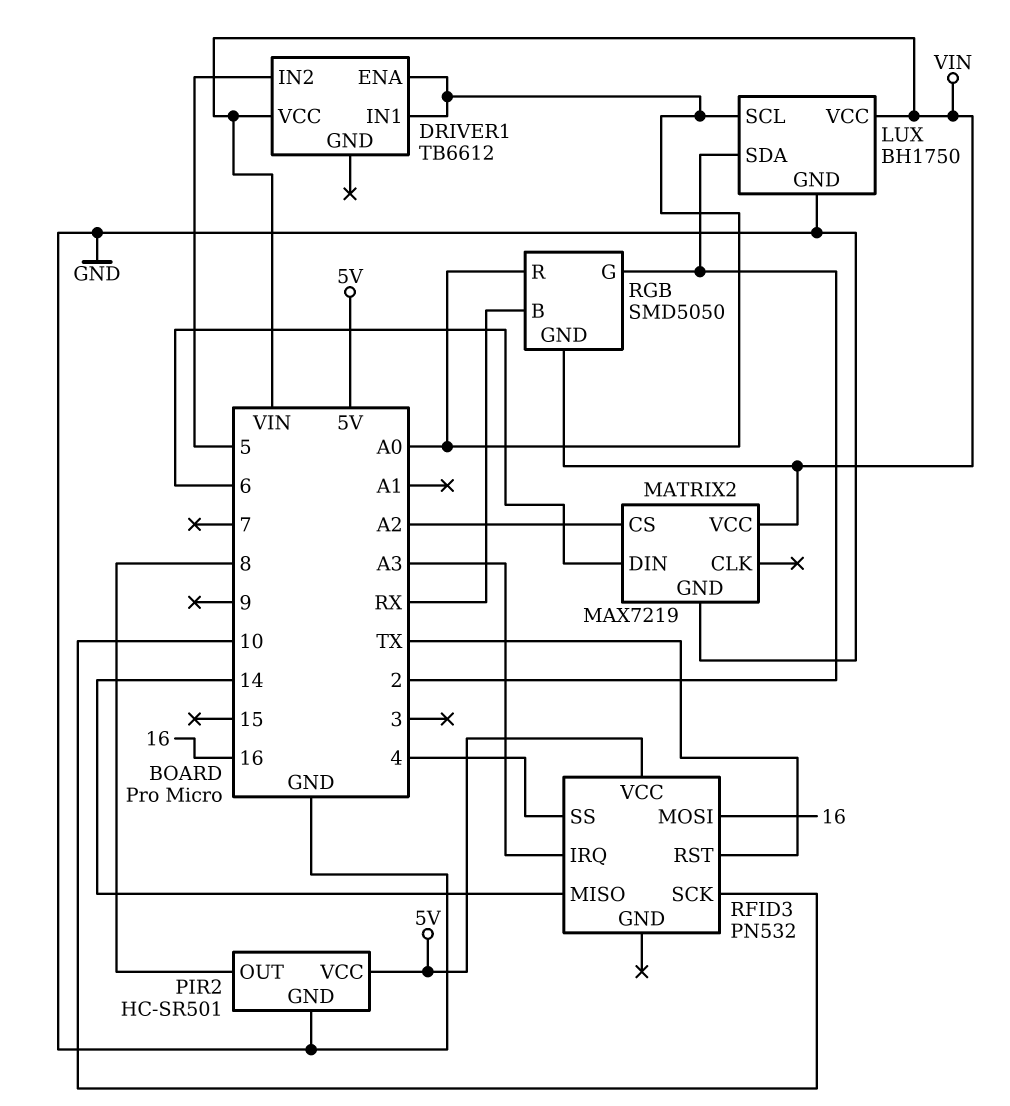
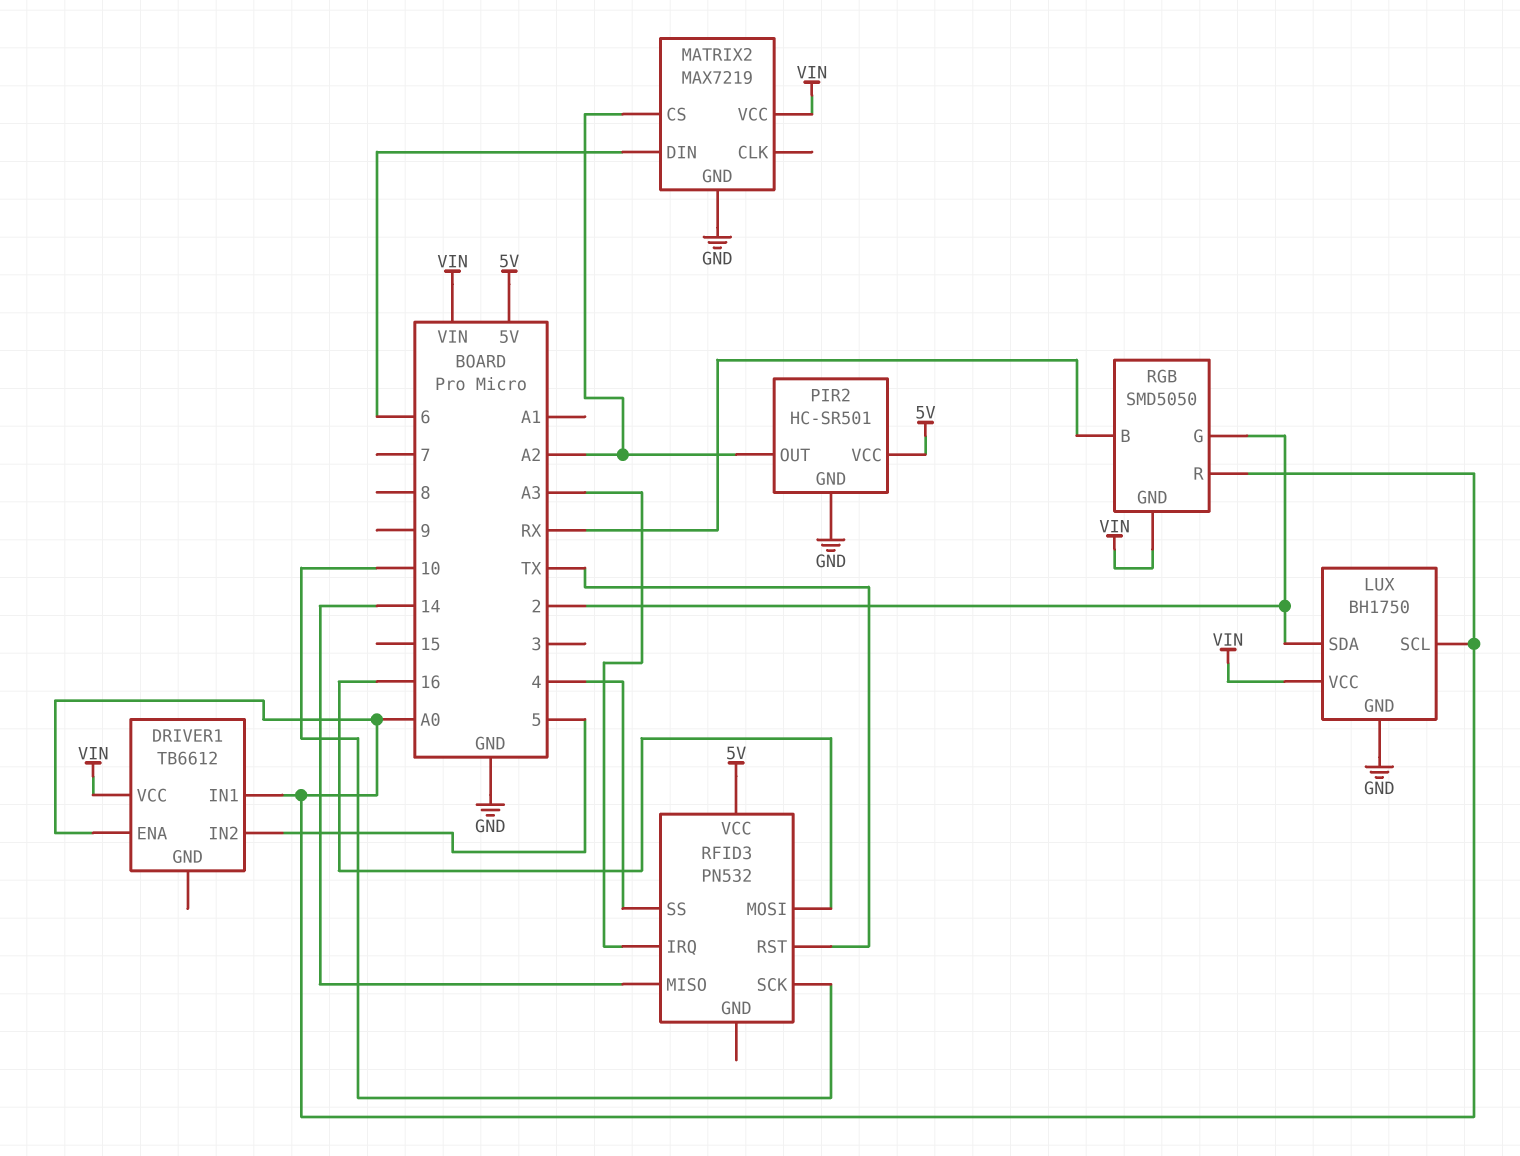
PIR2 pin OUT: 8 -> A2

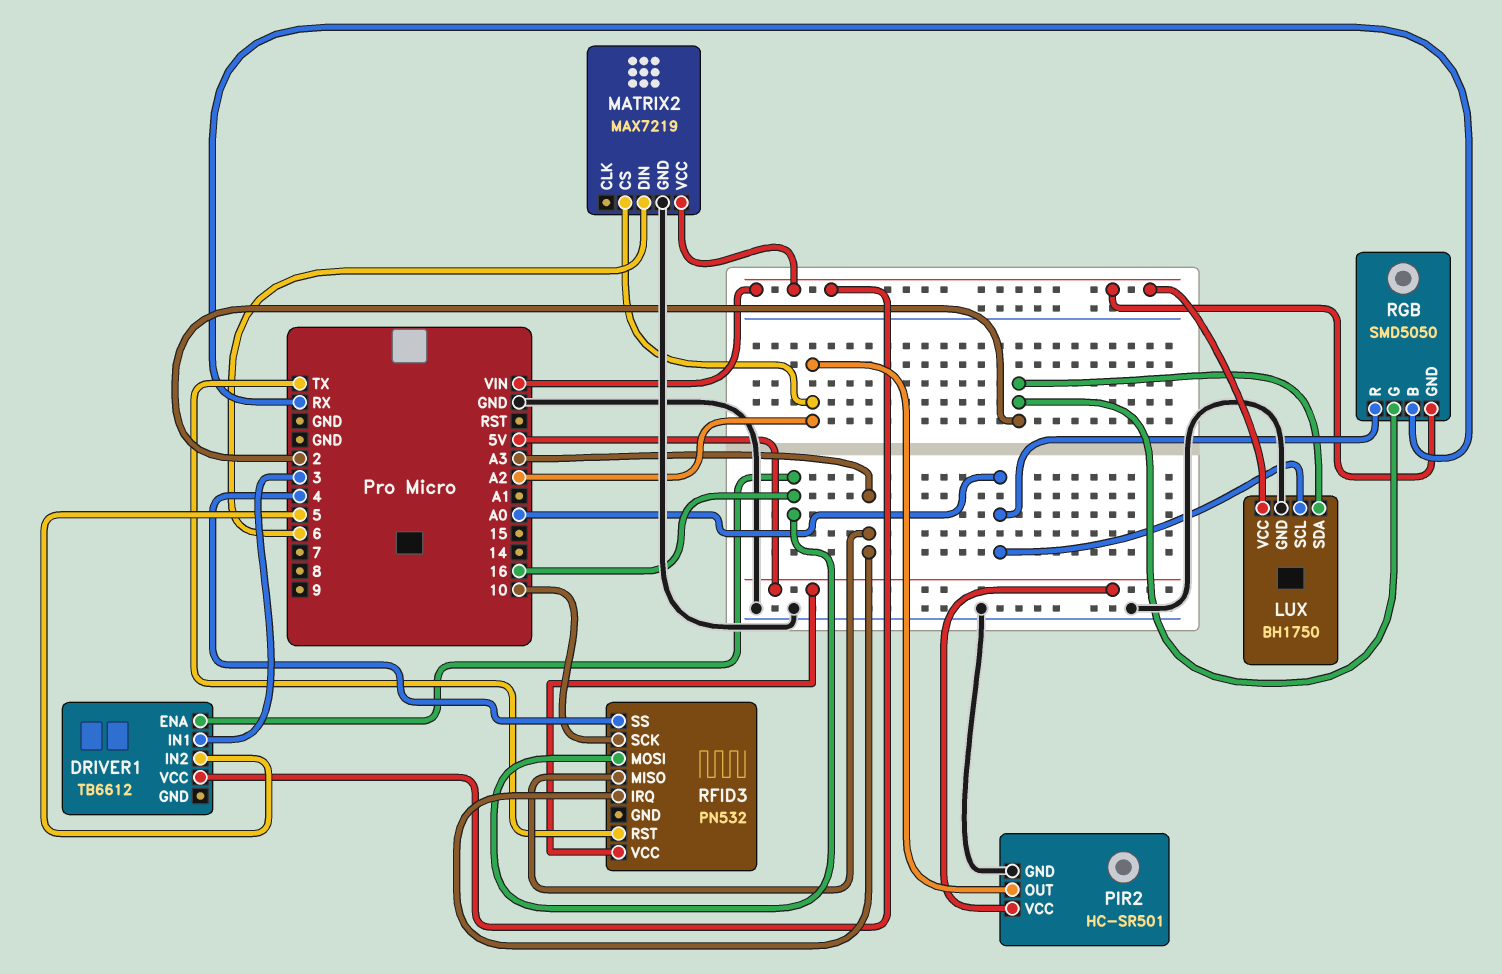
DRIVER1 pin ENA: A0 -> 16
DRIVER1 pin IN1: A0 -> 3
RFID3 pin MISO: 14 -> A3

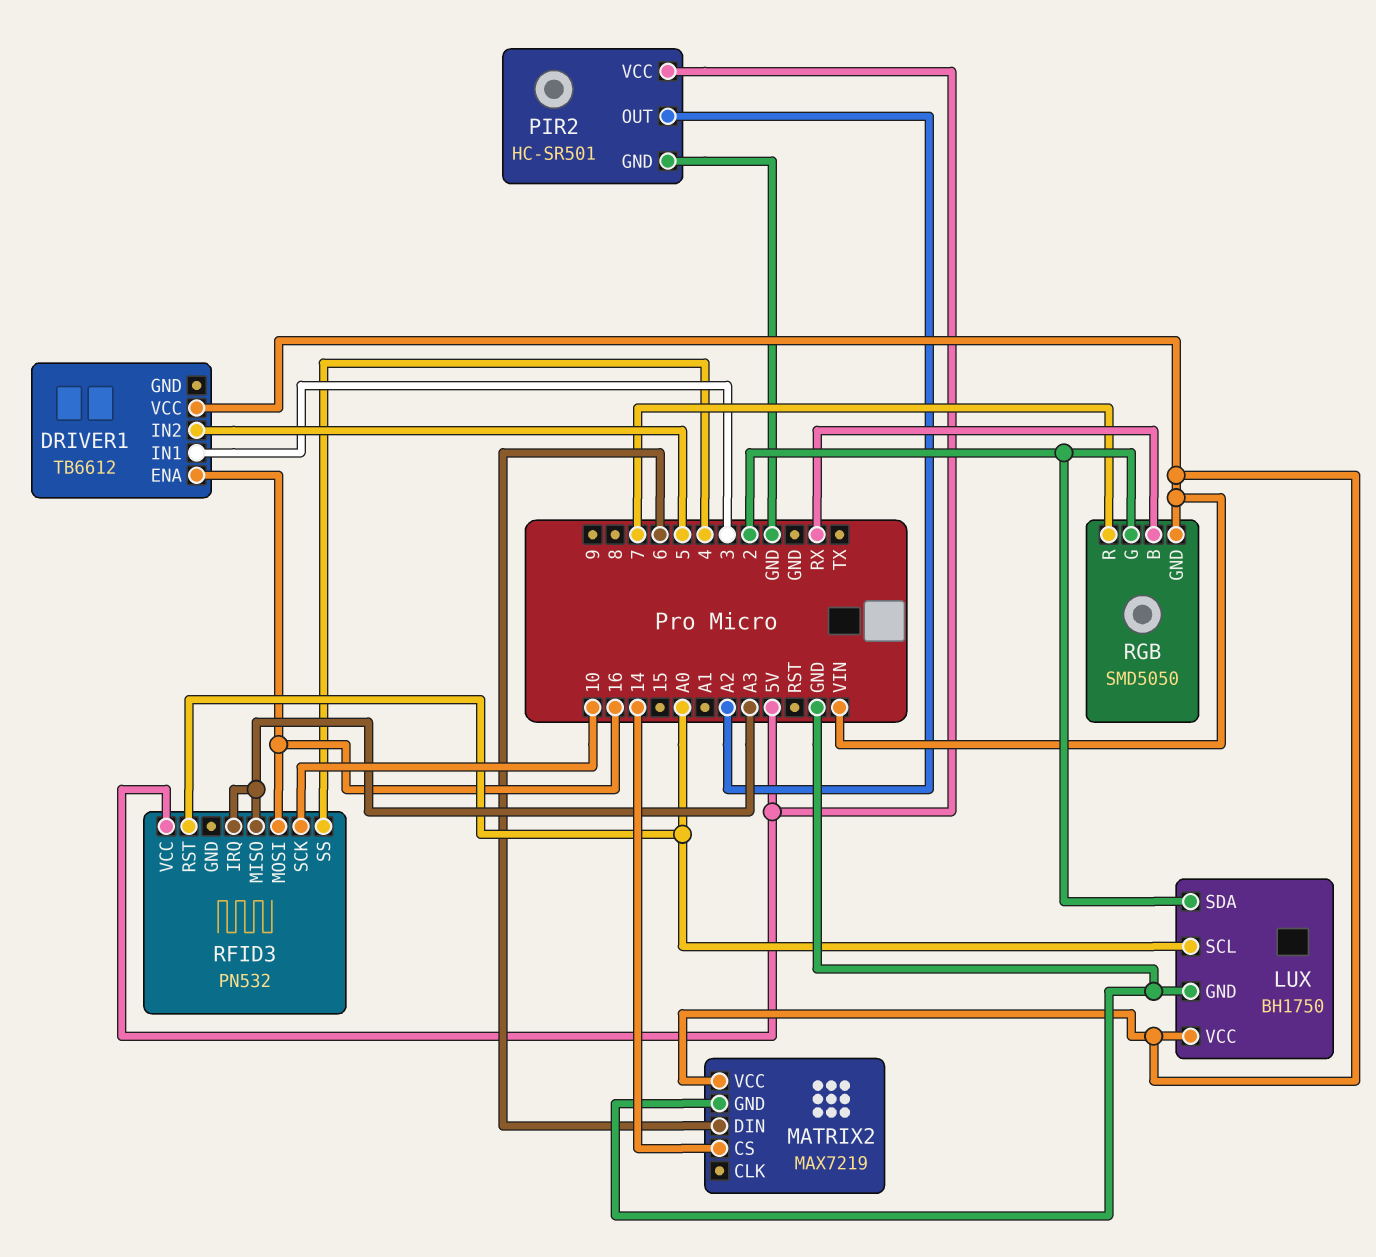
MATRIX2 pin CS: A2 -> 14
RFID3 pin RST: TX -> A0
RGB pin R: A0 -> 7

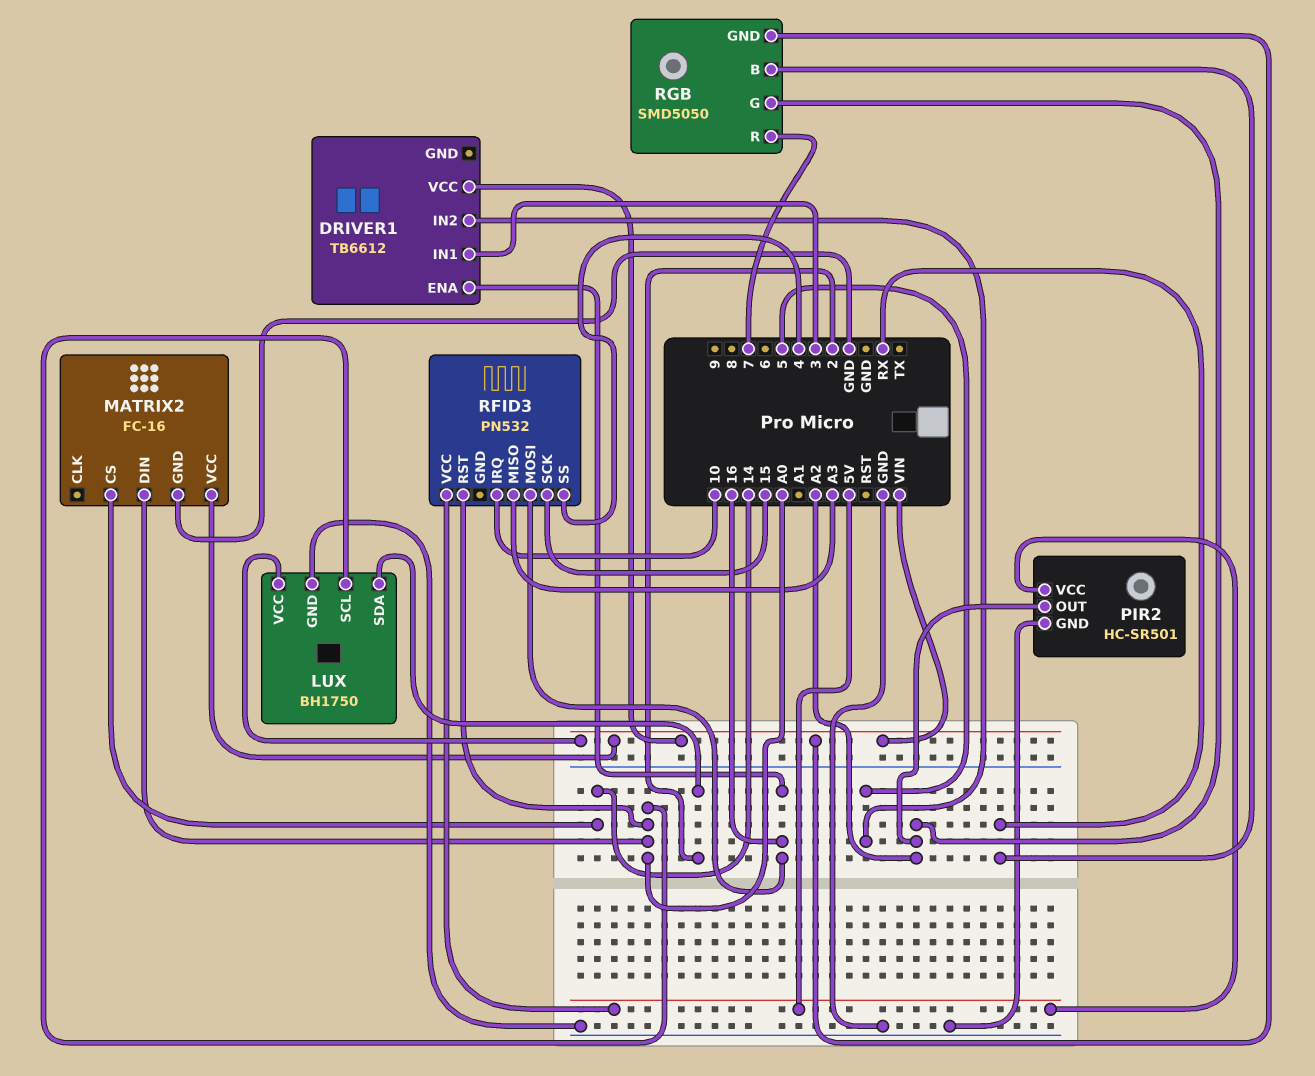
MATRIX2: MAX7219 -> FC-16
MATRIX2 pin DIN: 6 -> A0
RFID3 pin IRQ: A3 -> 10
RFID3 pin SCK: 10 -> 15
RGB pin G: 2 -> A2

